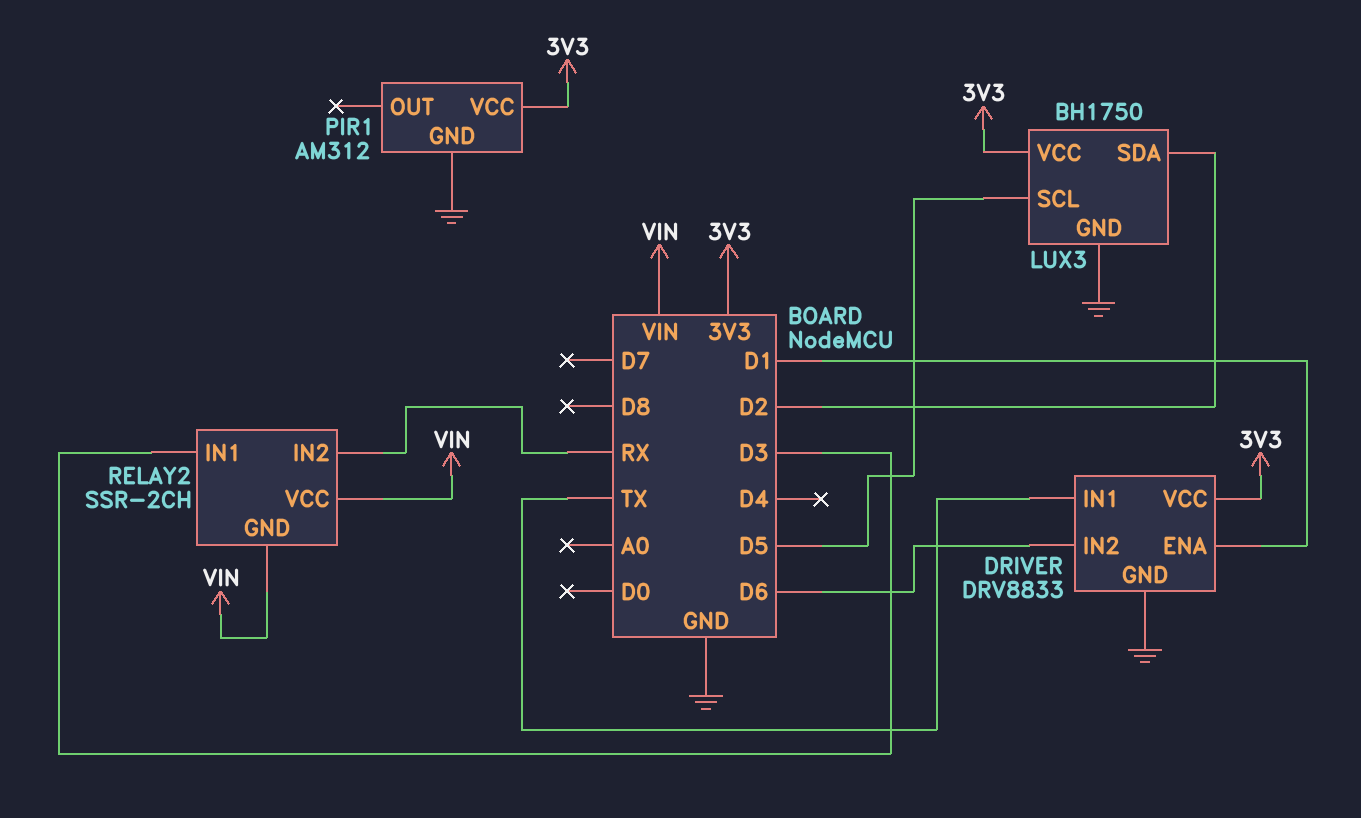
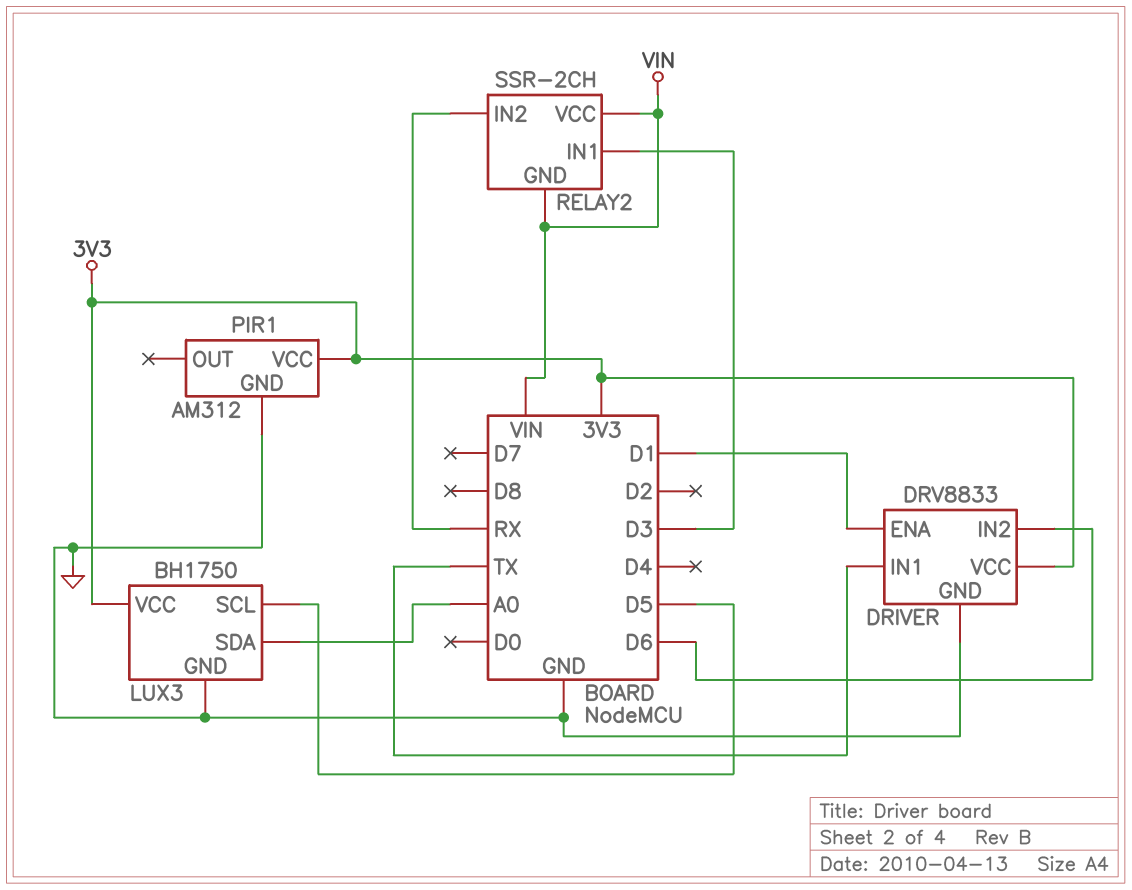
LUX3 pin SDA: D2 -> A0

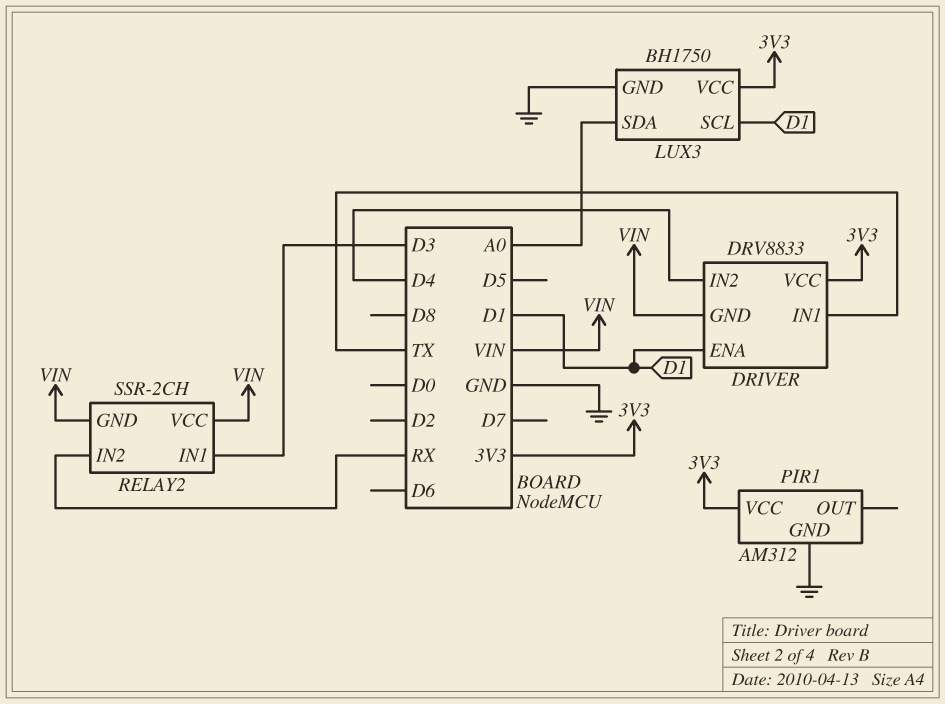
DRIVER pin GND: GND -> VIN
DRIVER pin IN2: D6 -> D4
LUX3 pin SCL: D5 -> D1

